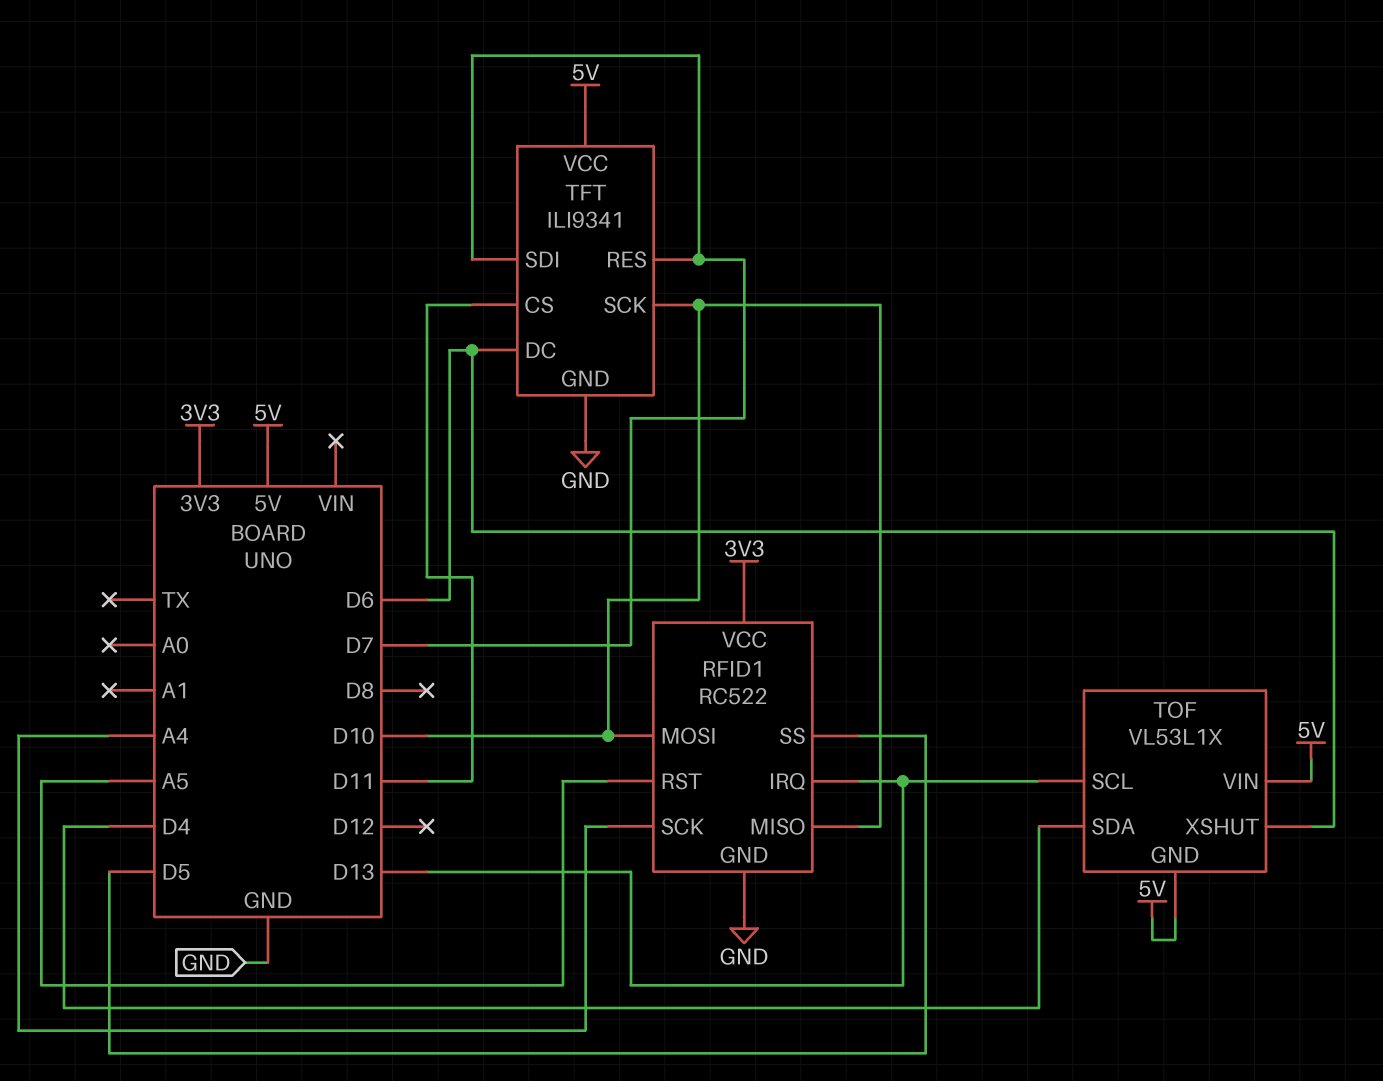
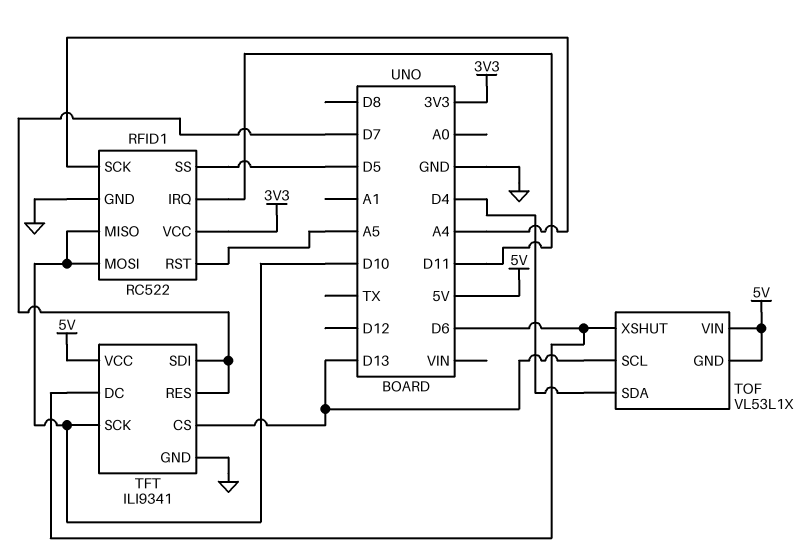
RFID1 pin IRQ: D13 -> D11
TFT pin CS: D11 -> D13

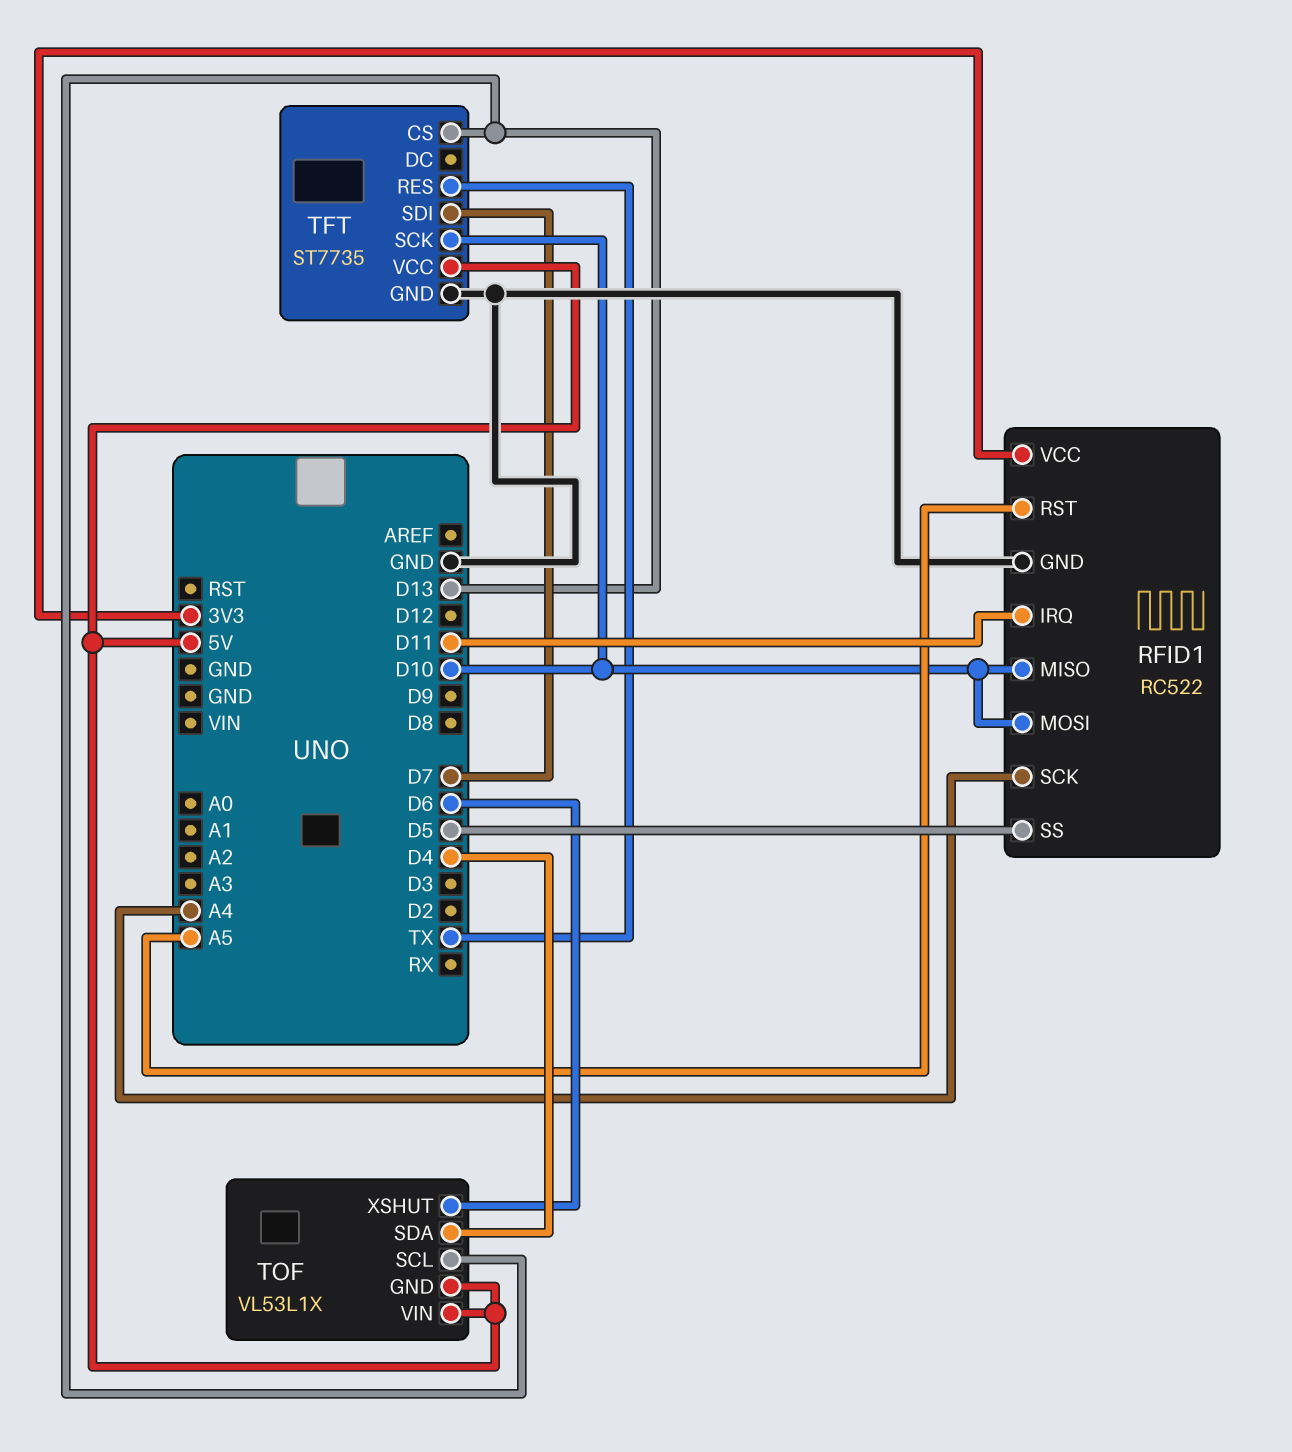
TFT: ILI9341 -> ST7735
TFT pin DC: D6 -> none
TFT pin RES: D7 -> TX

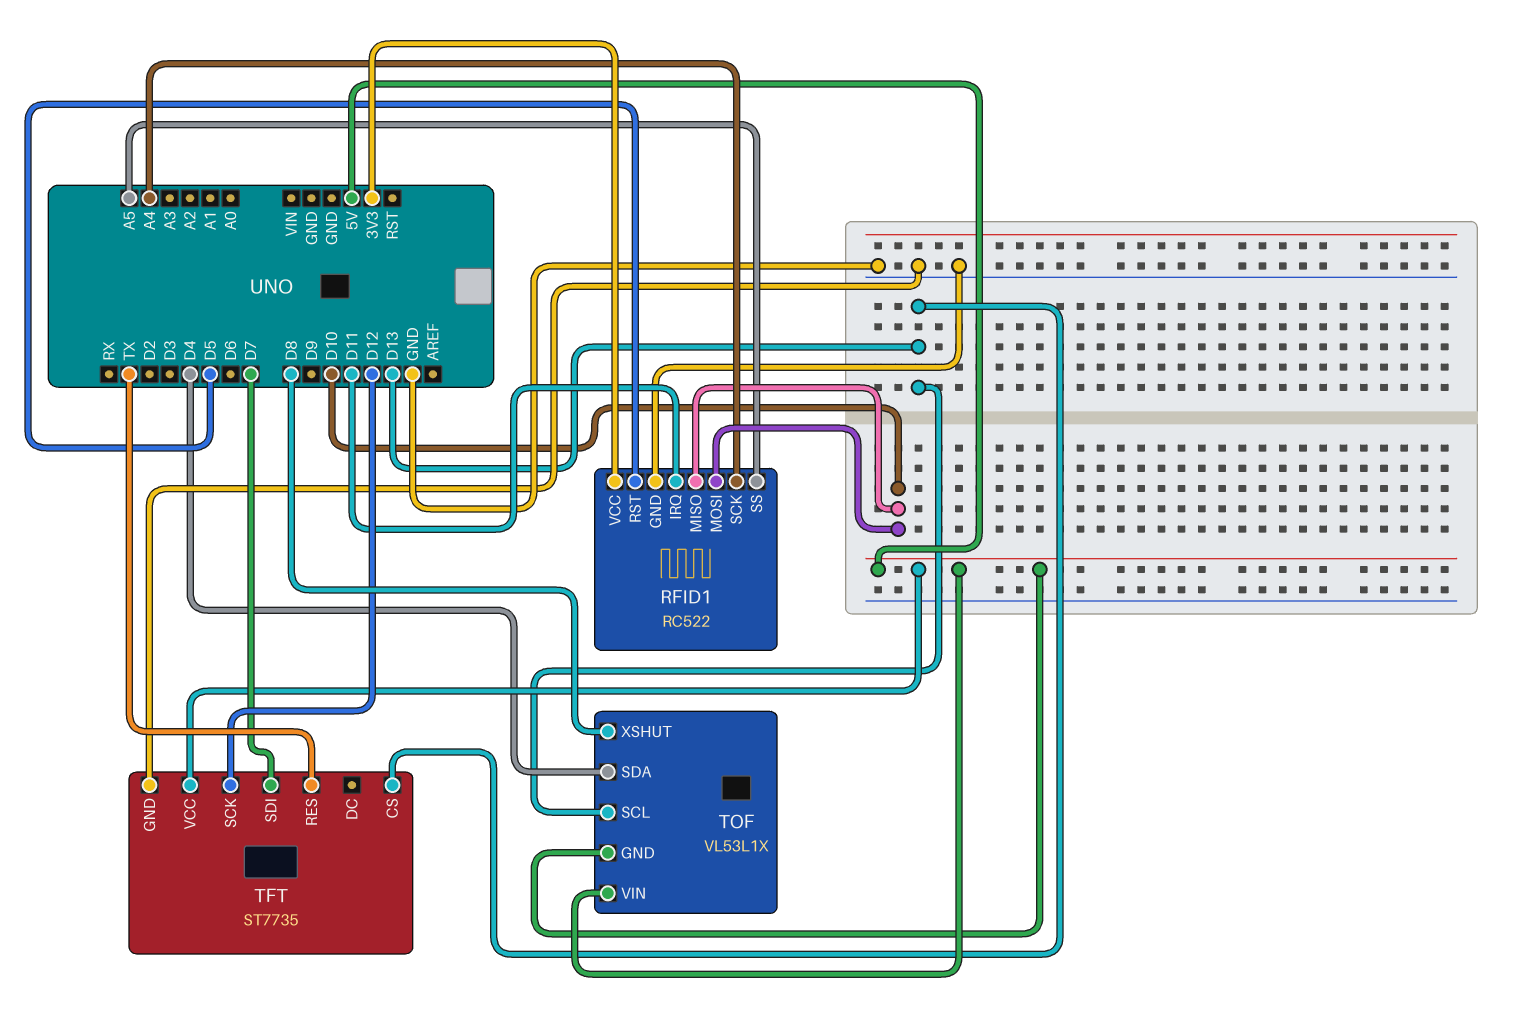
RFID1 pin RST: A5 -> D5
RFID1 pin SS: D5 -> A5
TFT pin SCK: D10 -> D12
TOF pin XSHUT: D6 -> D8

